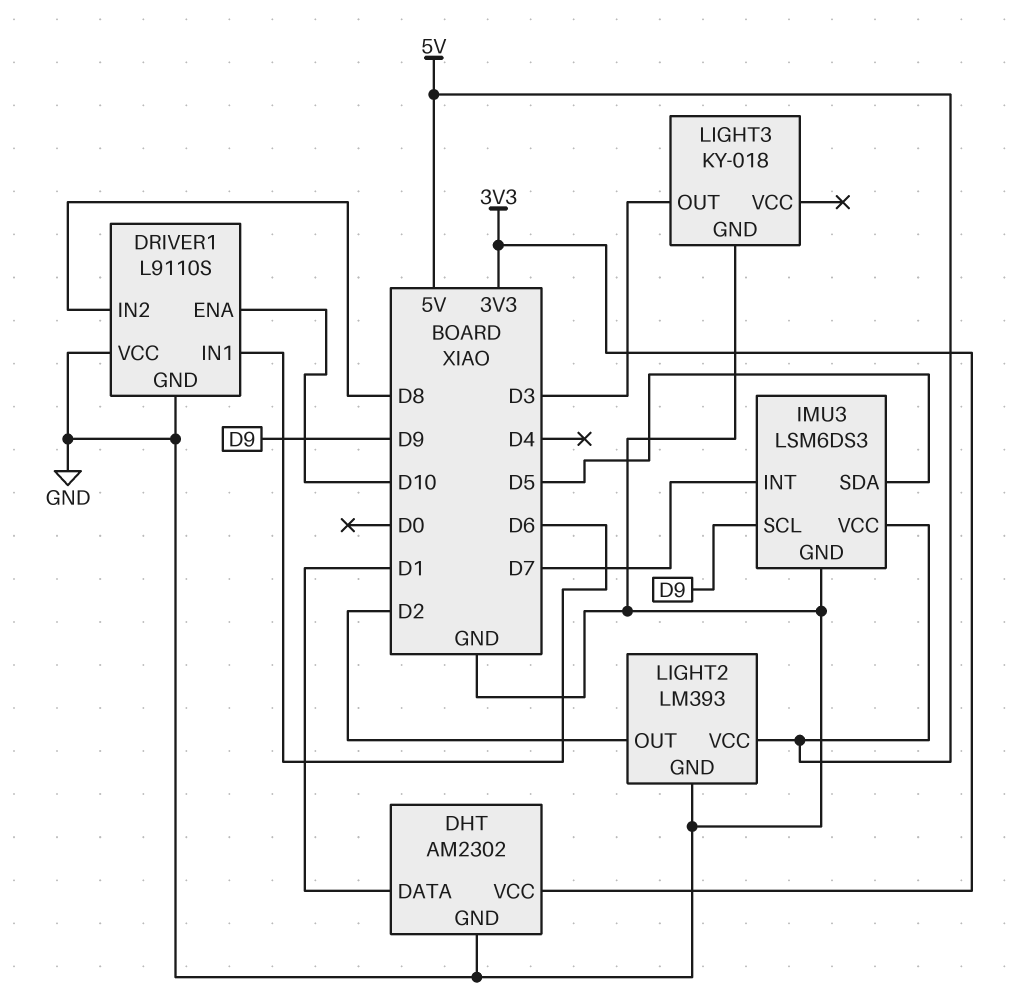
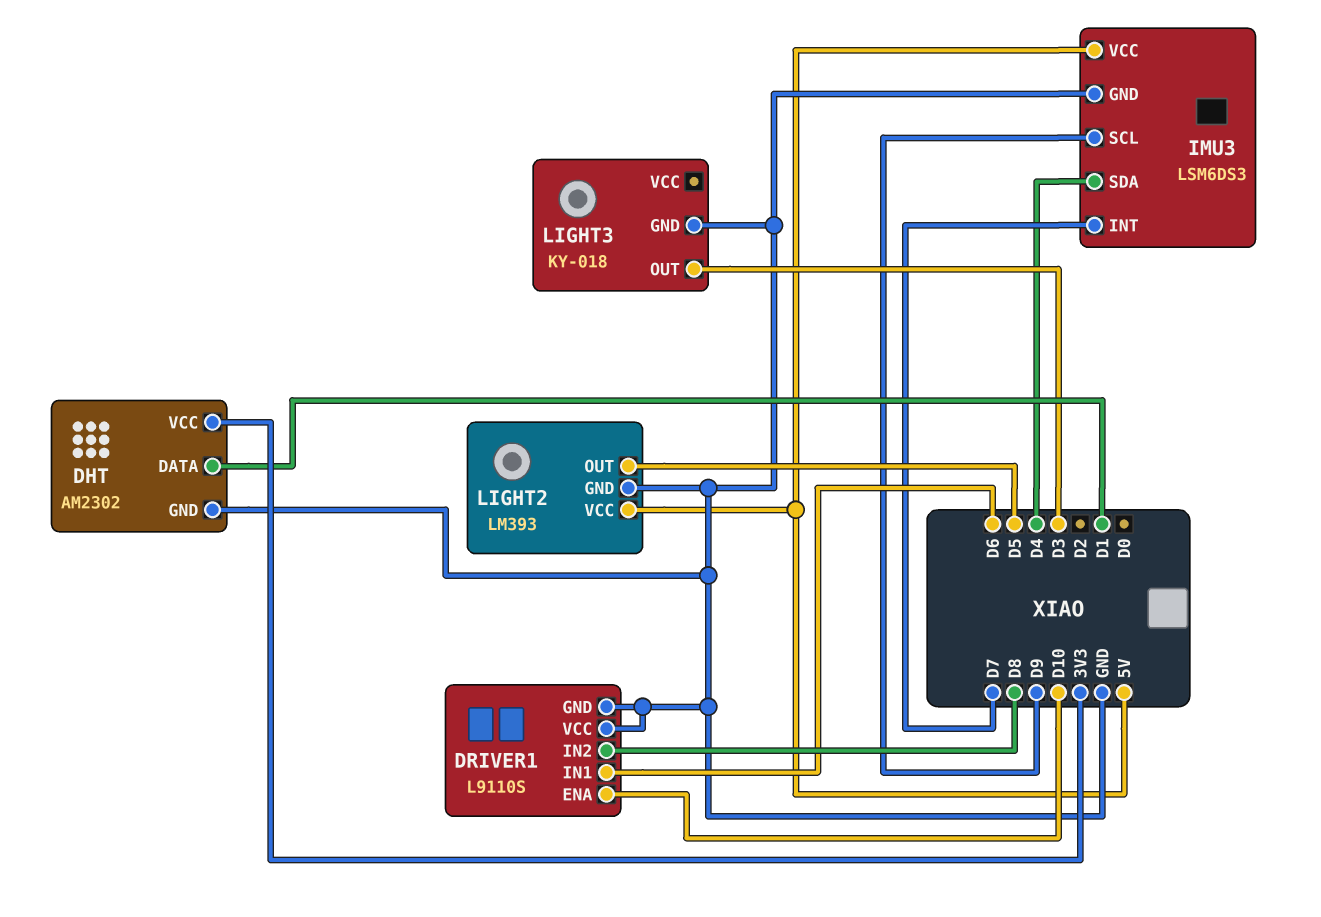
IMU3 pin SDA: D5 -> D4
LIGHT2 pin OUT: D2 -> D5

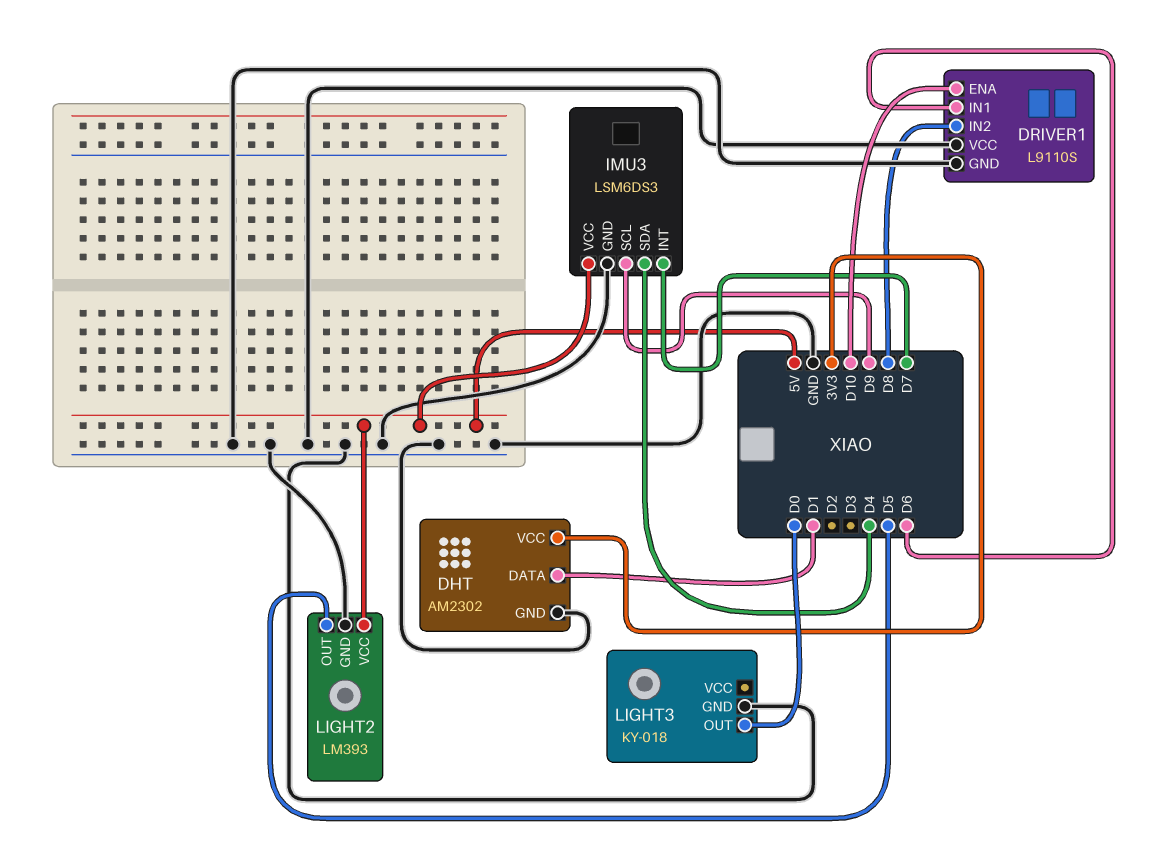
LIGHT3 pin OUT: D3 -> D0

